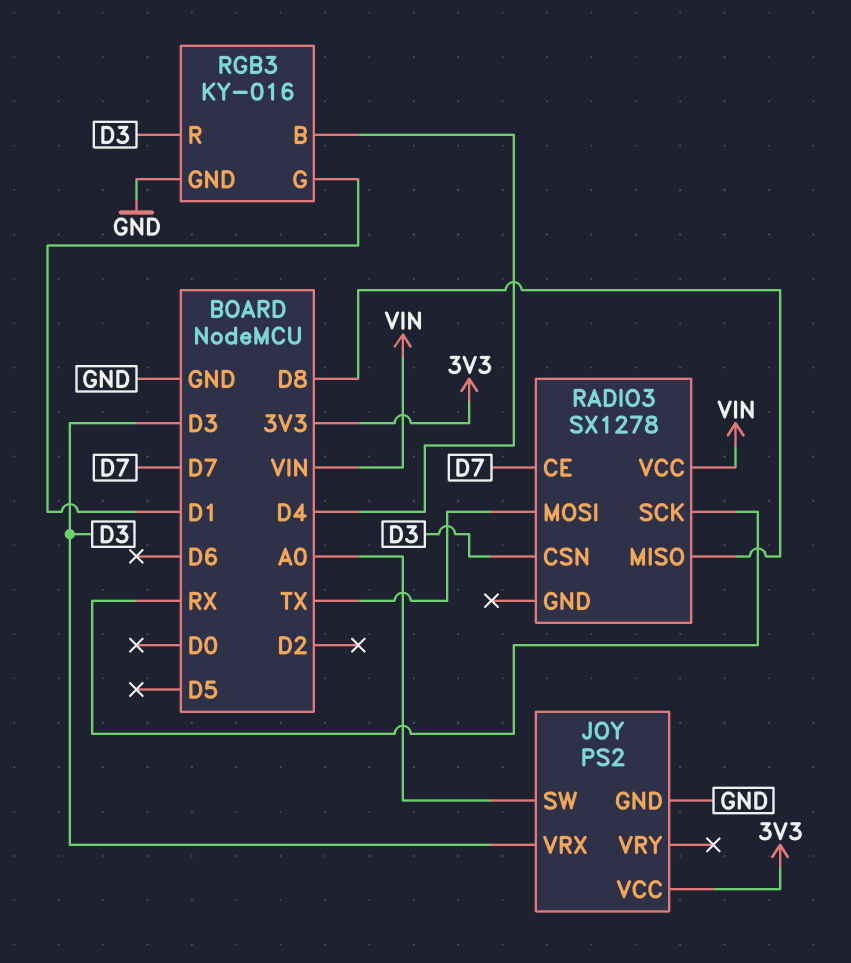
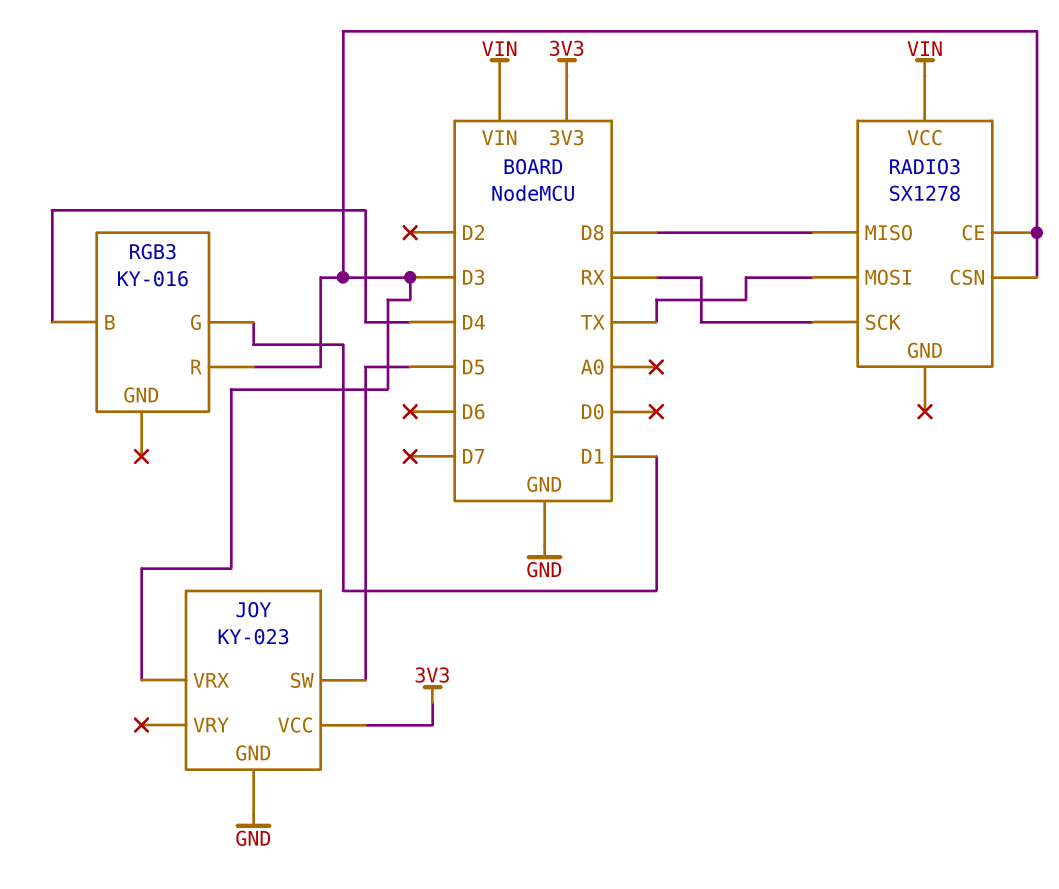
JOY: PS2 -> KY-023
JOY pin SW: A0 -> D5
RADIO3 pin CE: D7 -> D3
RGB3 pin GND: GND -> none

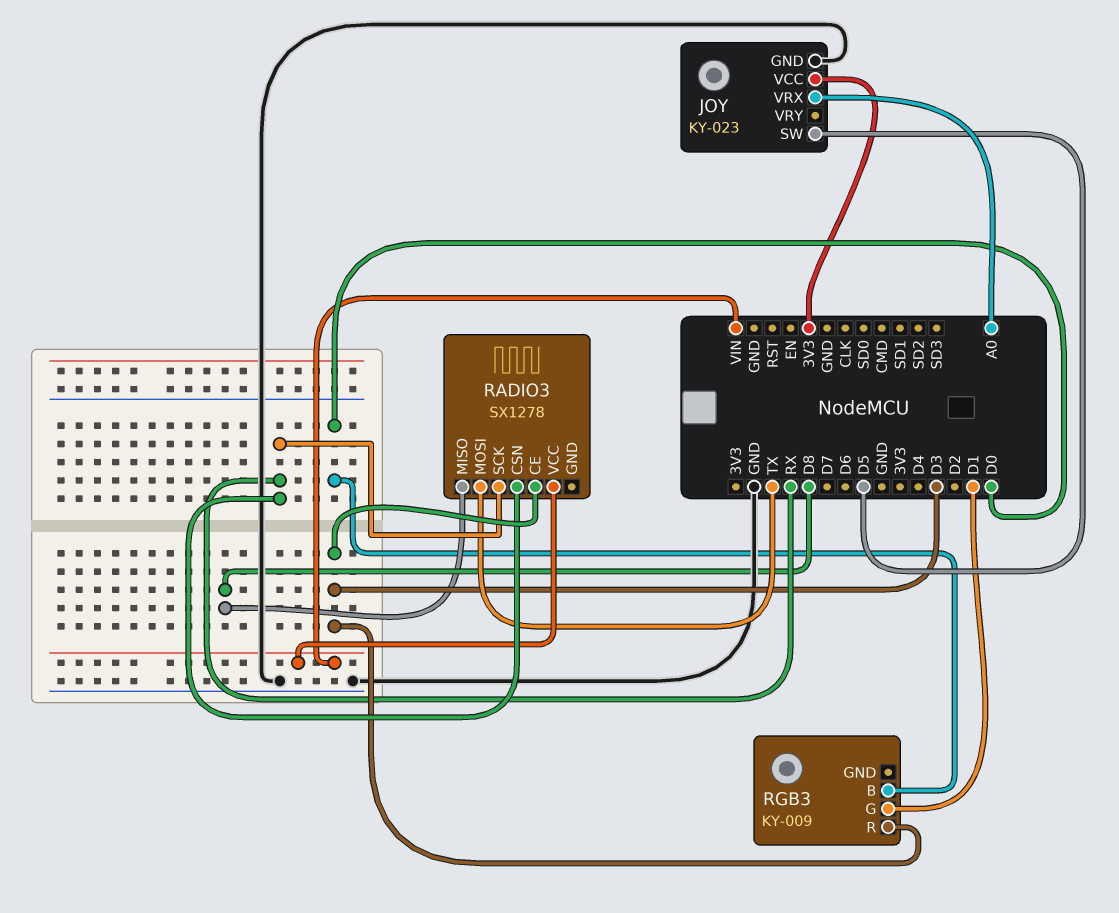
JOY pin VRX: D3 -> A0
RADIO3 pin CSN: D3 -> RX
RGB3: KY-016 -> KY-009
RGB3 pin B: D4 -> D0

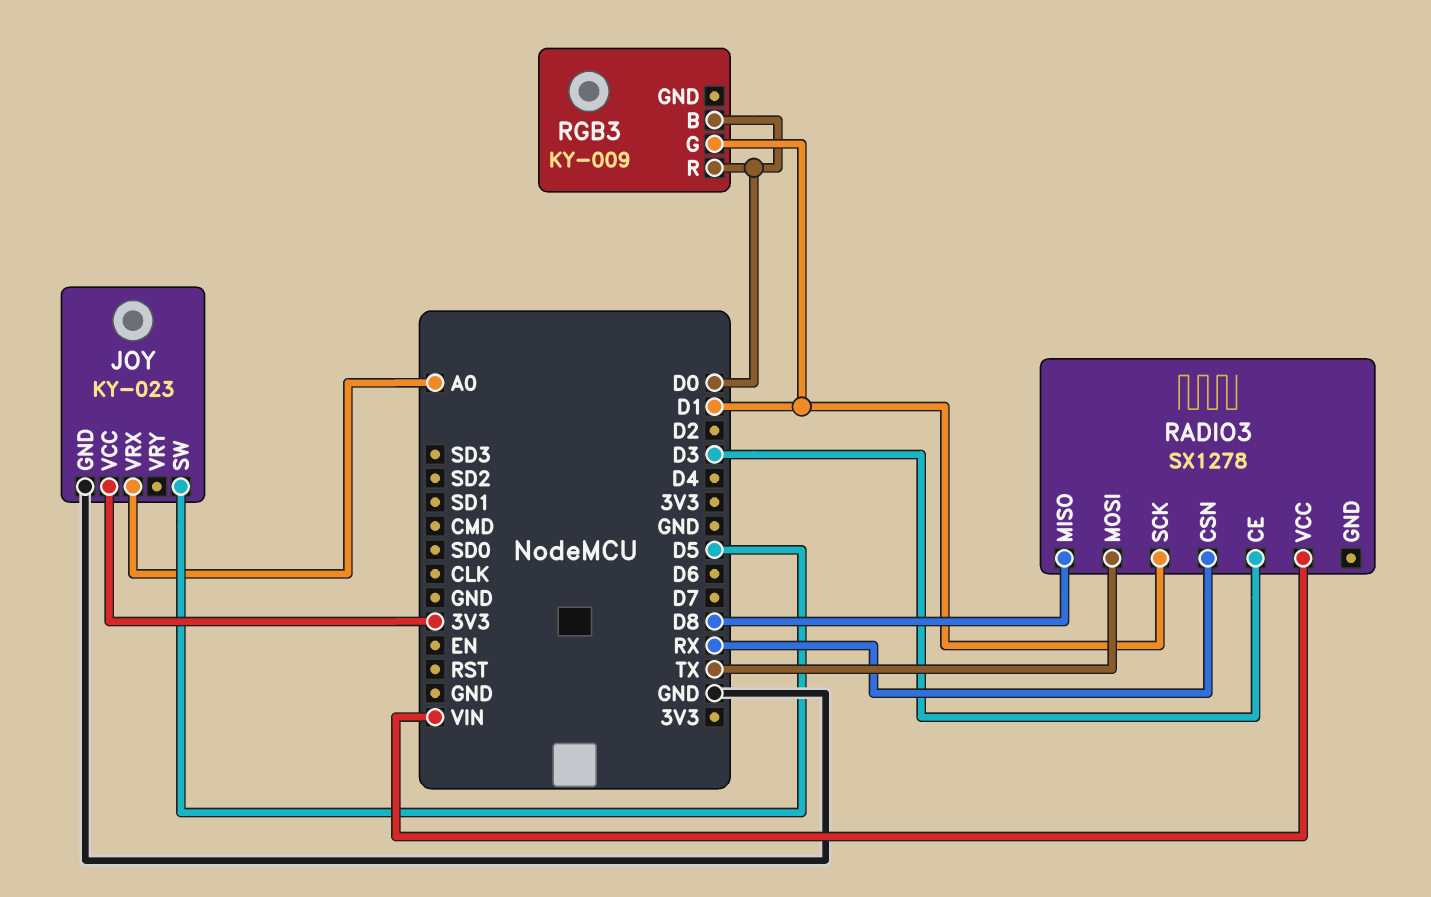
RADIO3 pin SCK: RX -> D1
RGB3 pin R: D3 -> D0

